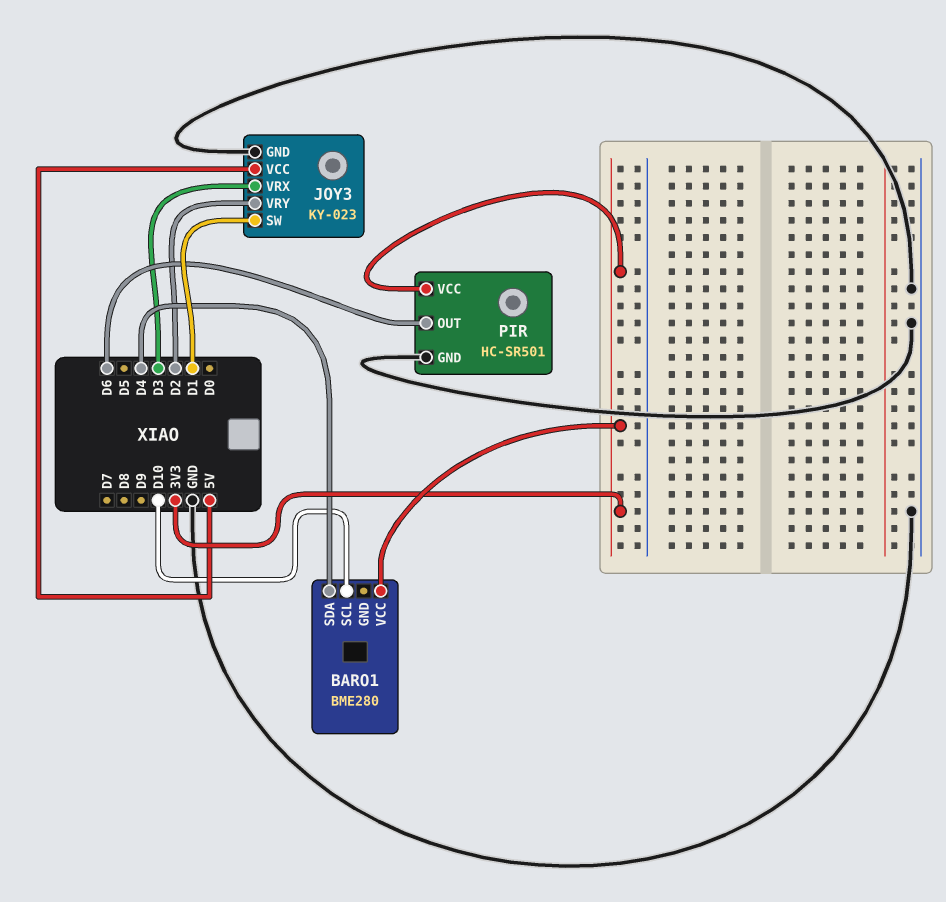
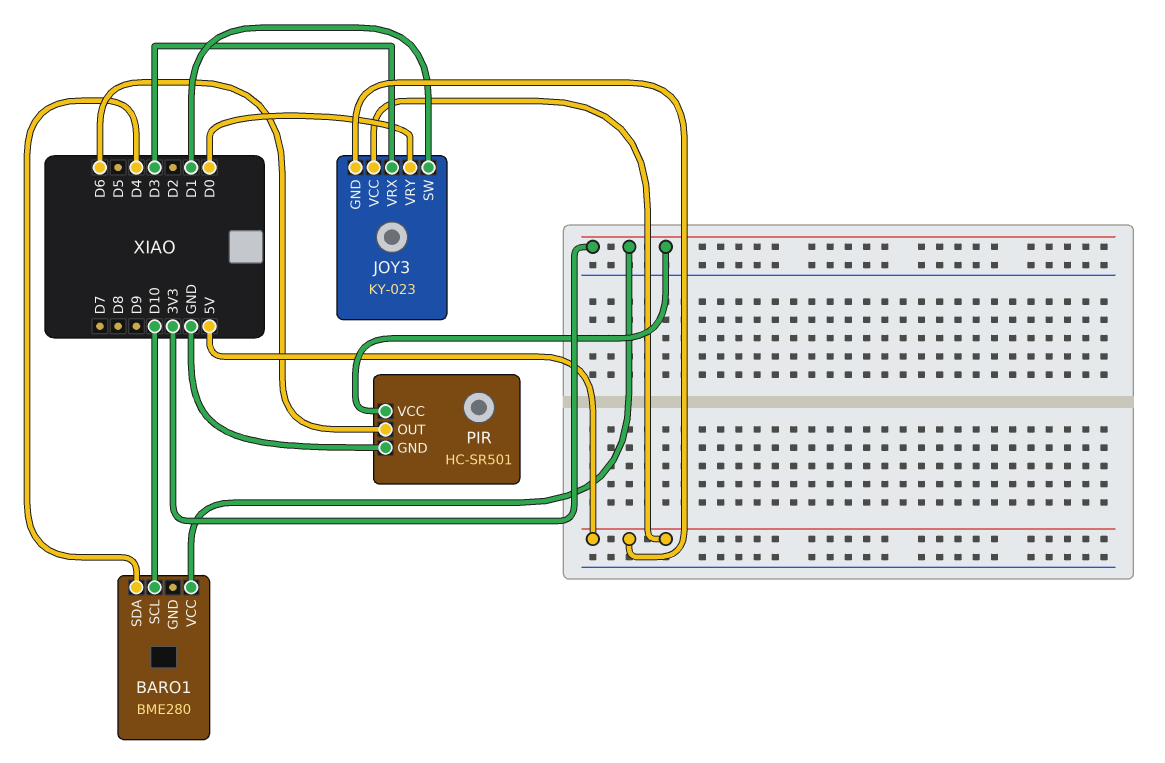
JOY3 pin GND: GND -> 5V
JOY3 pin VRY: D2 -> D0

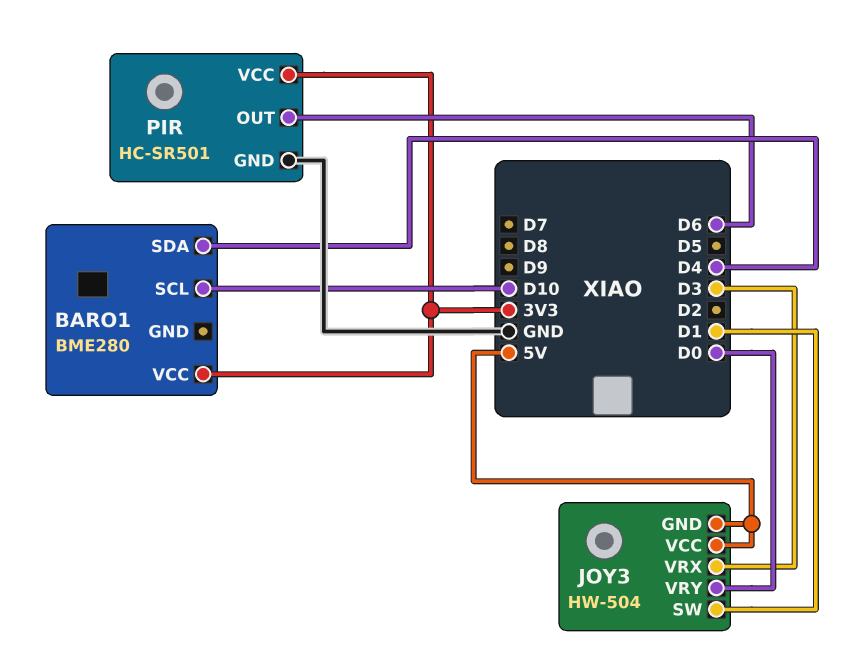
JOY3: KY-023 -> HW-504

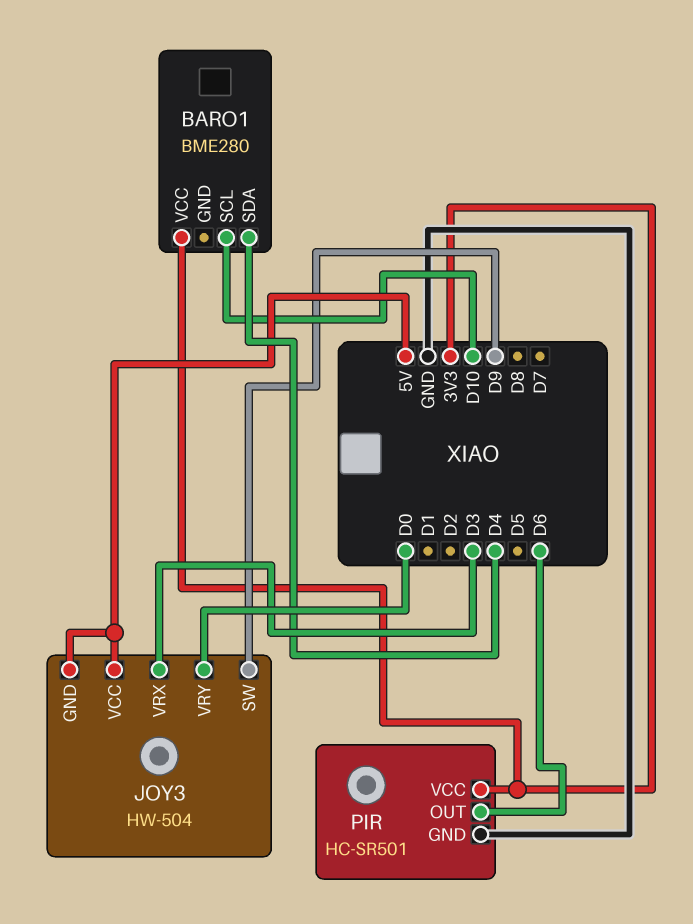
JOY3 pin SW: D1 -> D9

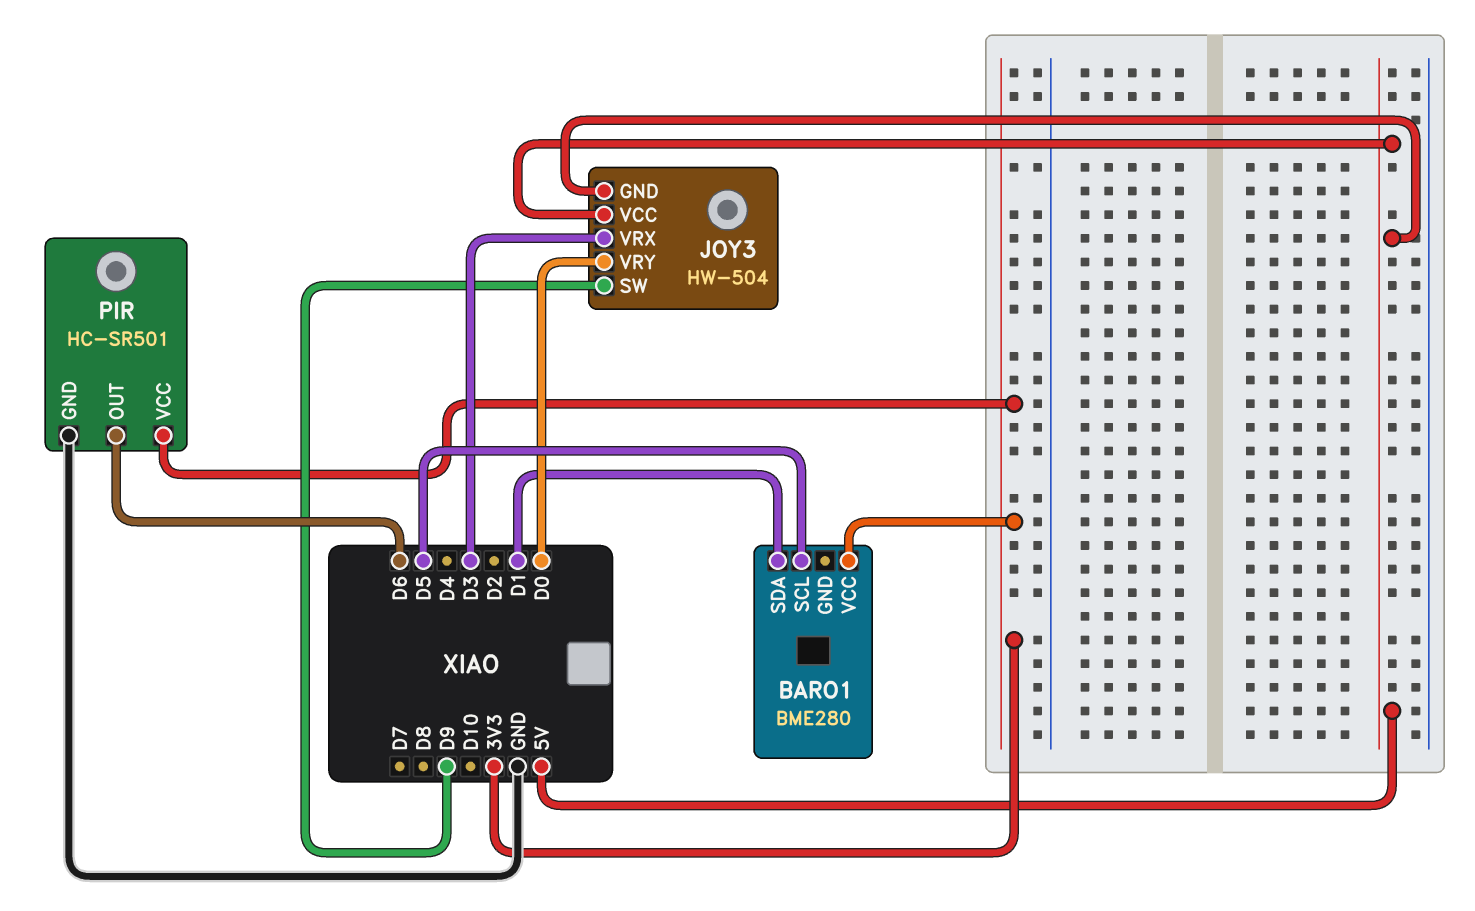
BARO1 pin SCL: D10 -> D5
BARO1 pin SDA: D4 -> D1

